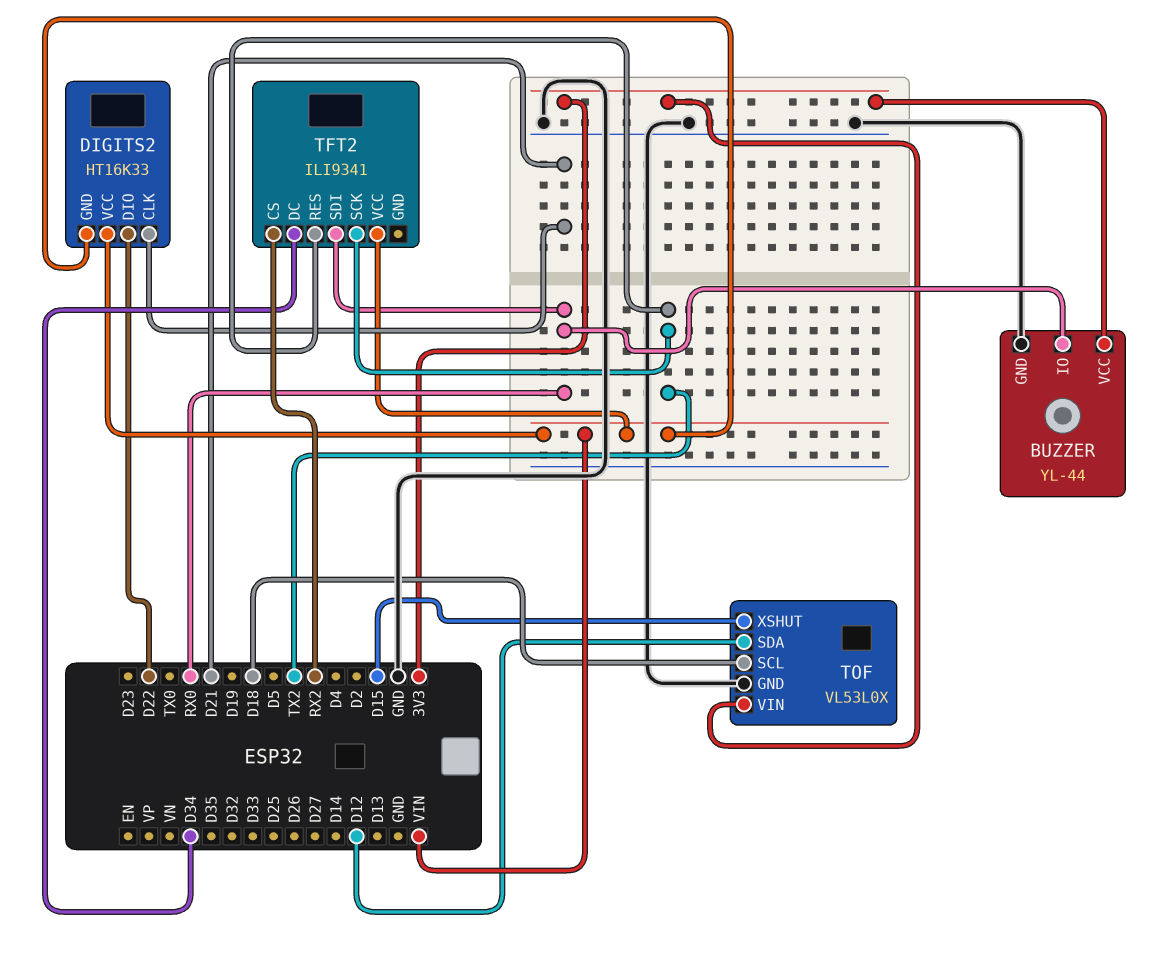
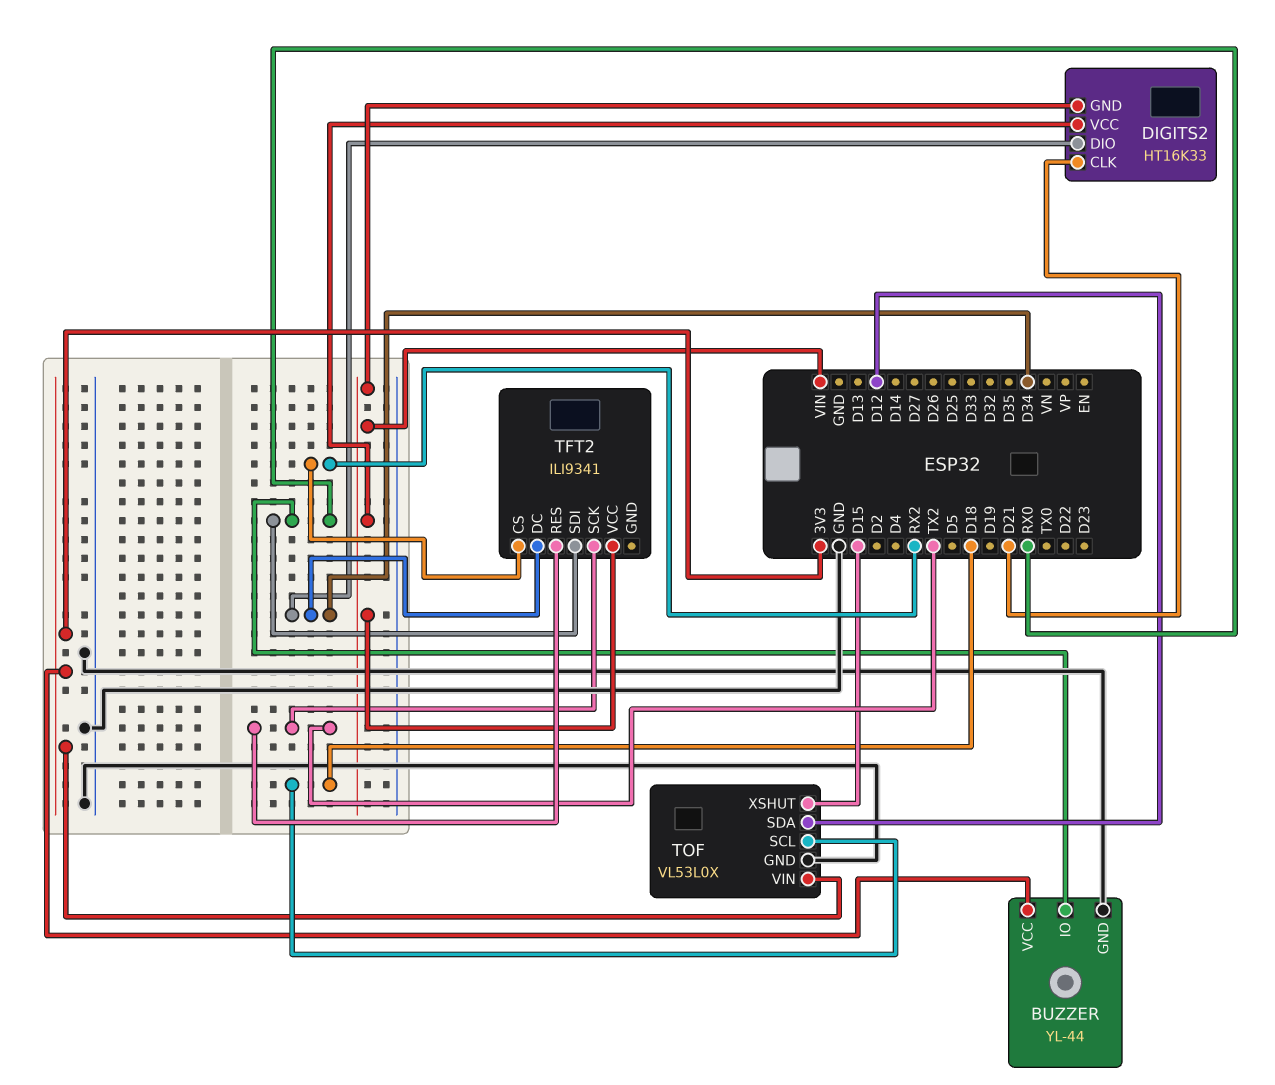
DIGITS2 pin DIO: D22 -> D34

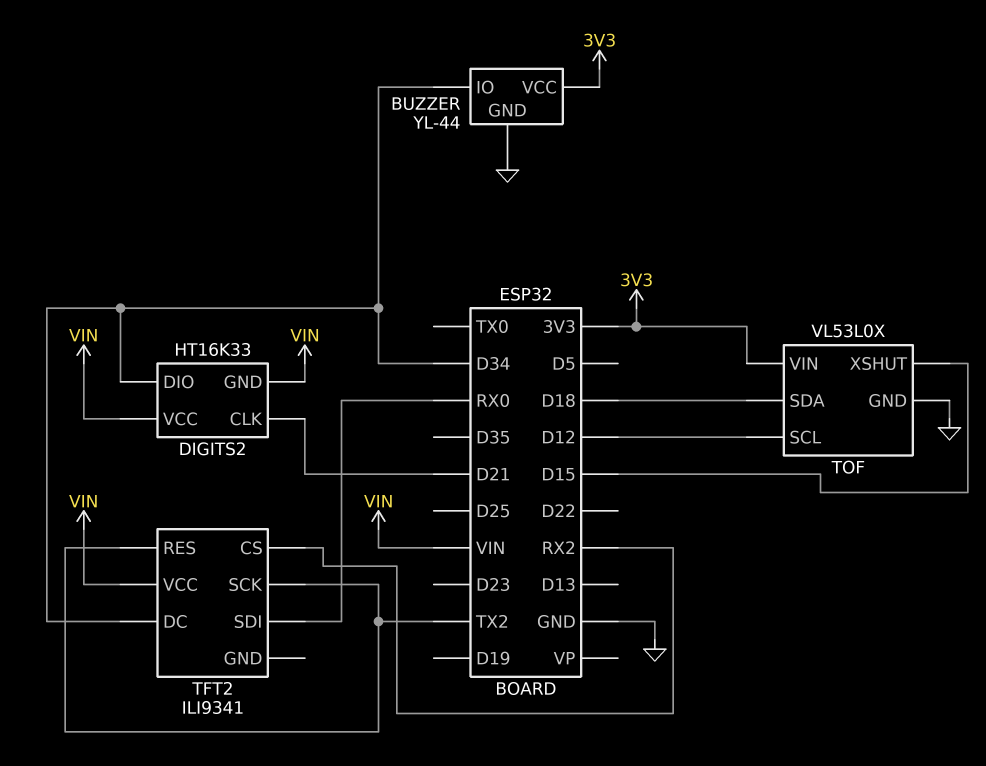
BUZZER pin IO: RX0 -> D34
TOF pin SCL: D18 -> D12
TOF pin SDA: D12 -> D18

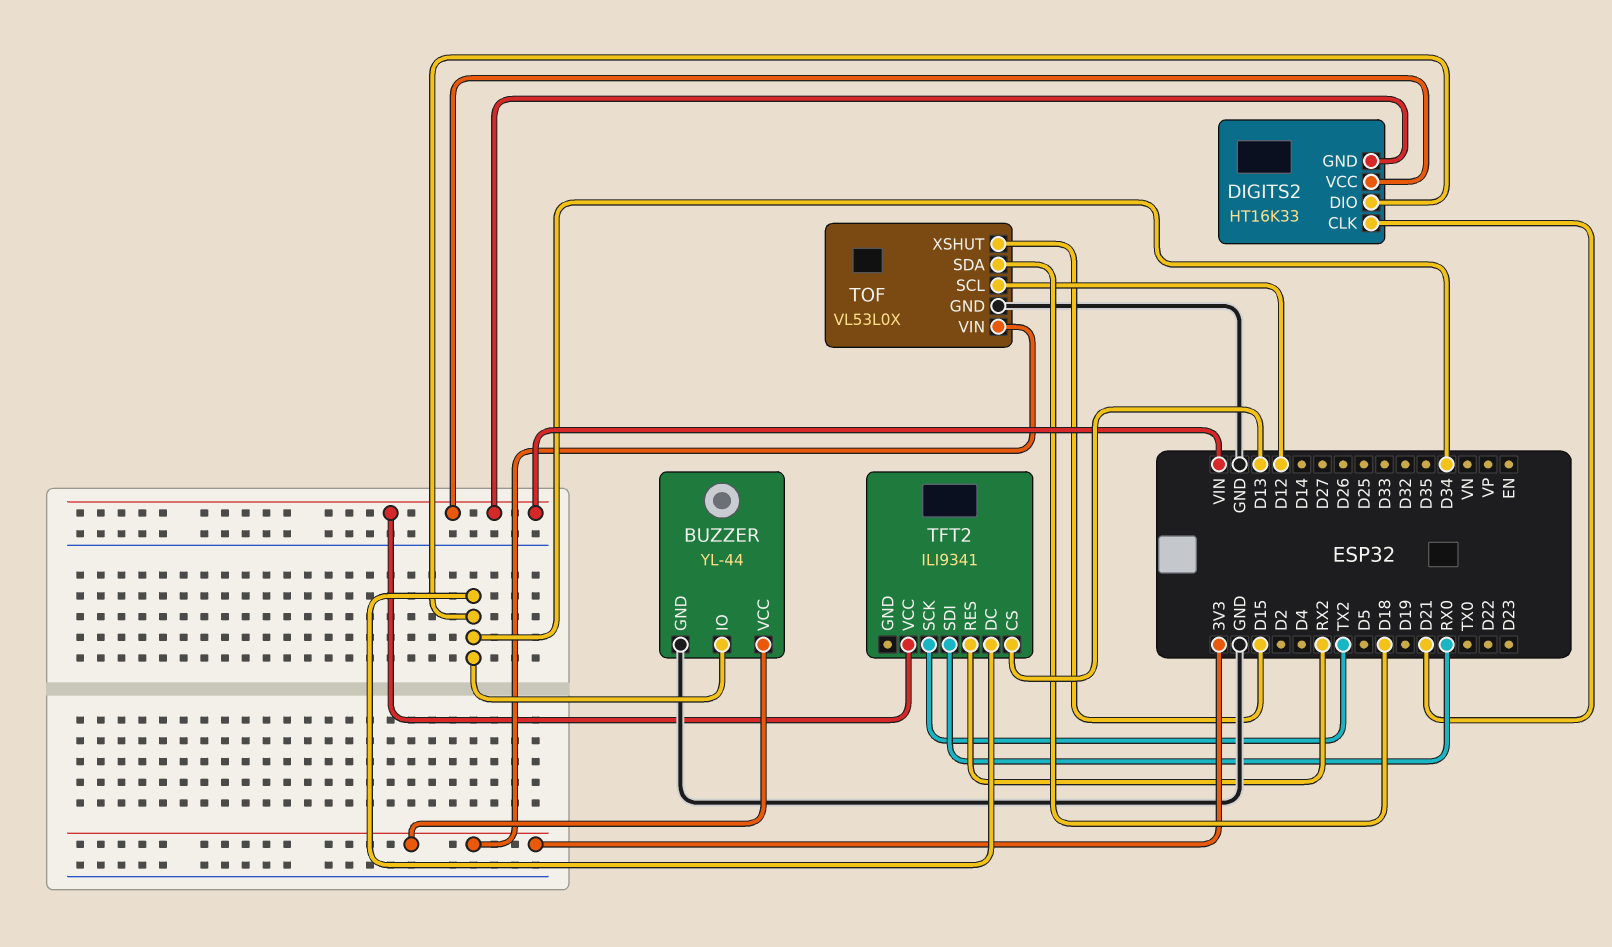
TFT2 pin CS: RX2 -> D13
TFT2 pin RES: TX2 -> RX2

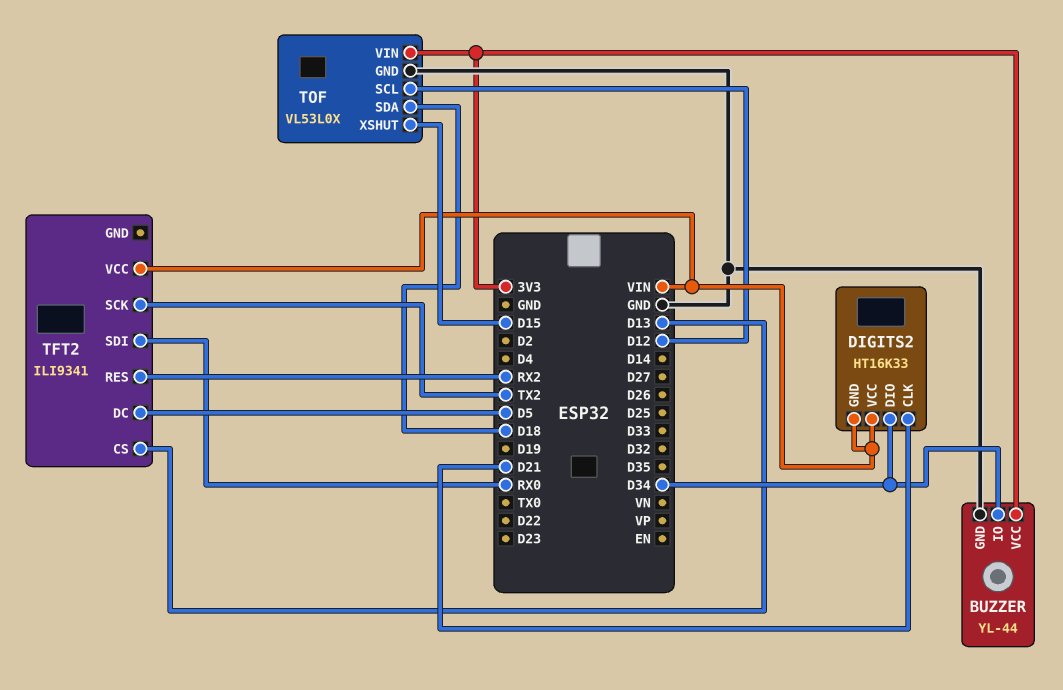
TFT2 pin DC: D34 -> D5

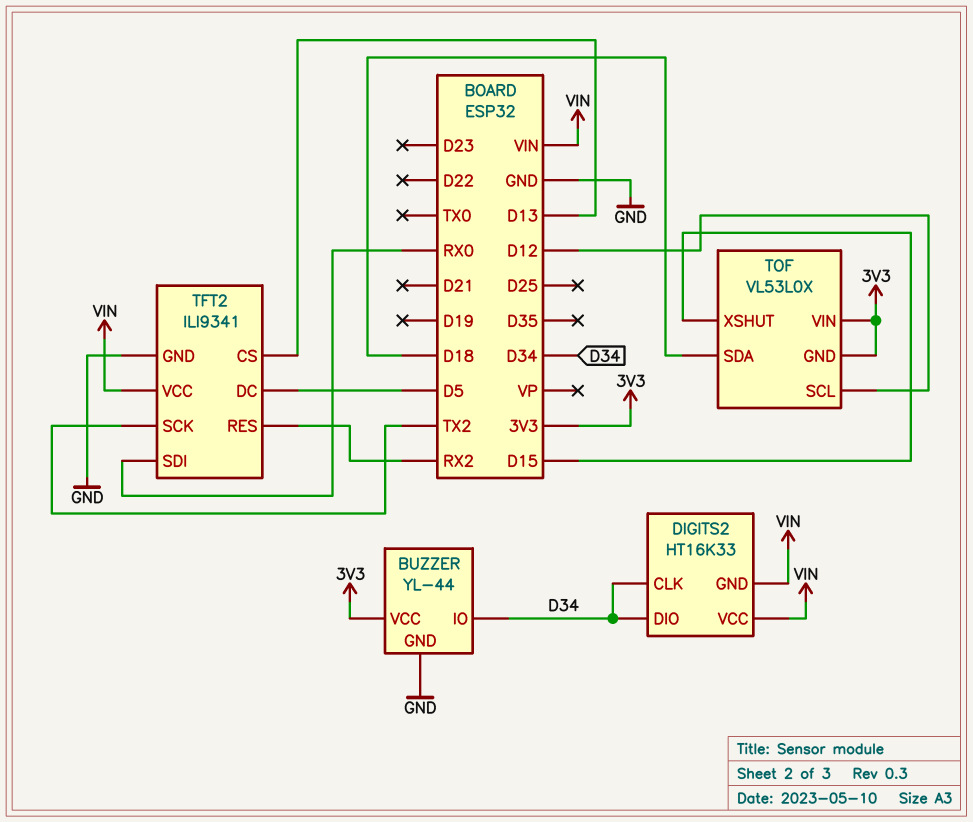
DIGITS2 pin CLK: D21 -> D34
TFT2 pin GND: none -> GND
TOF pin GND: GND -> 3V3

